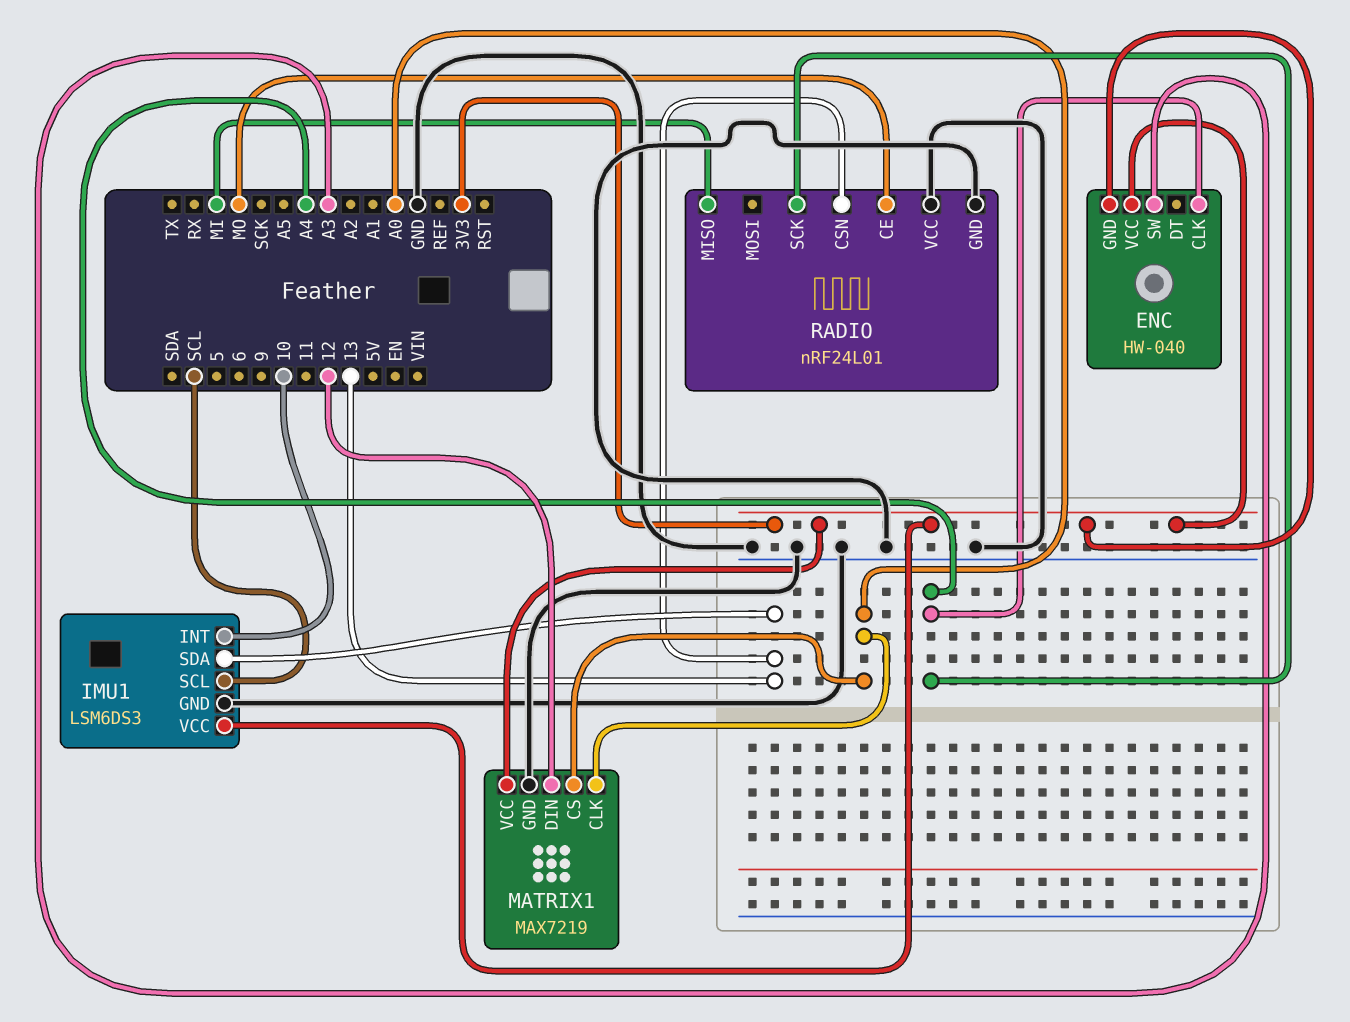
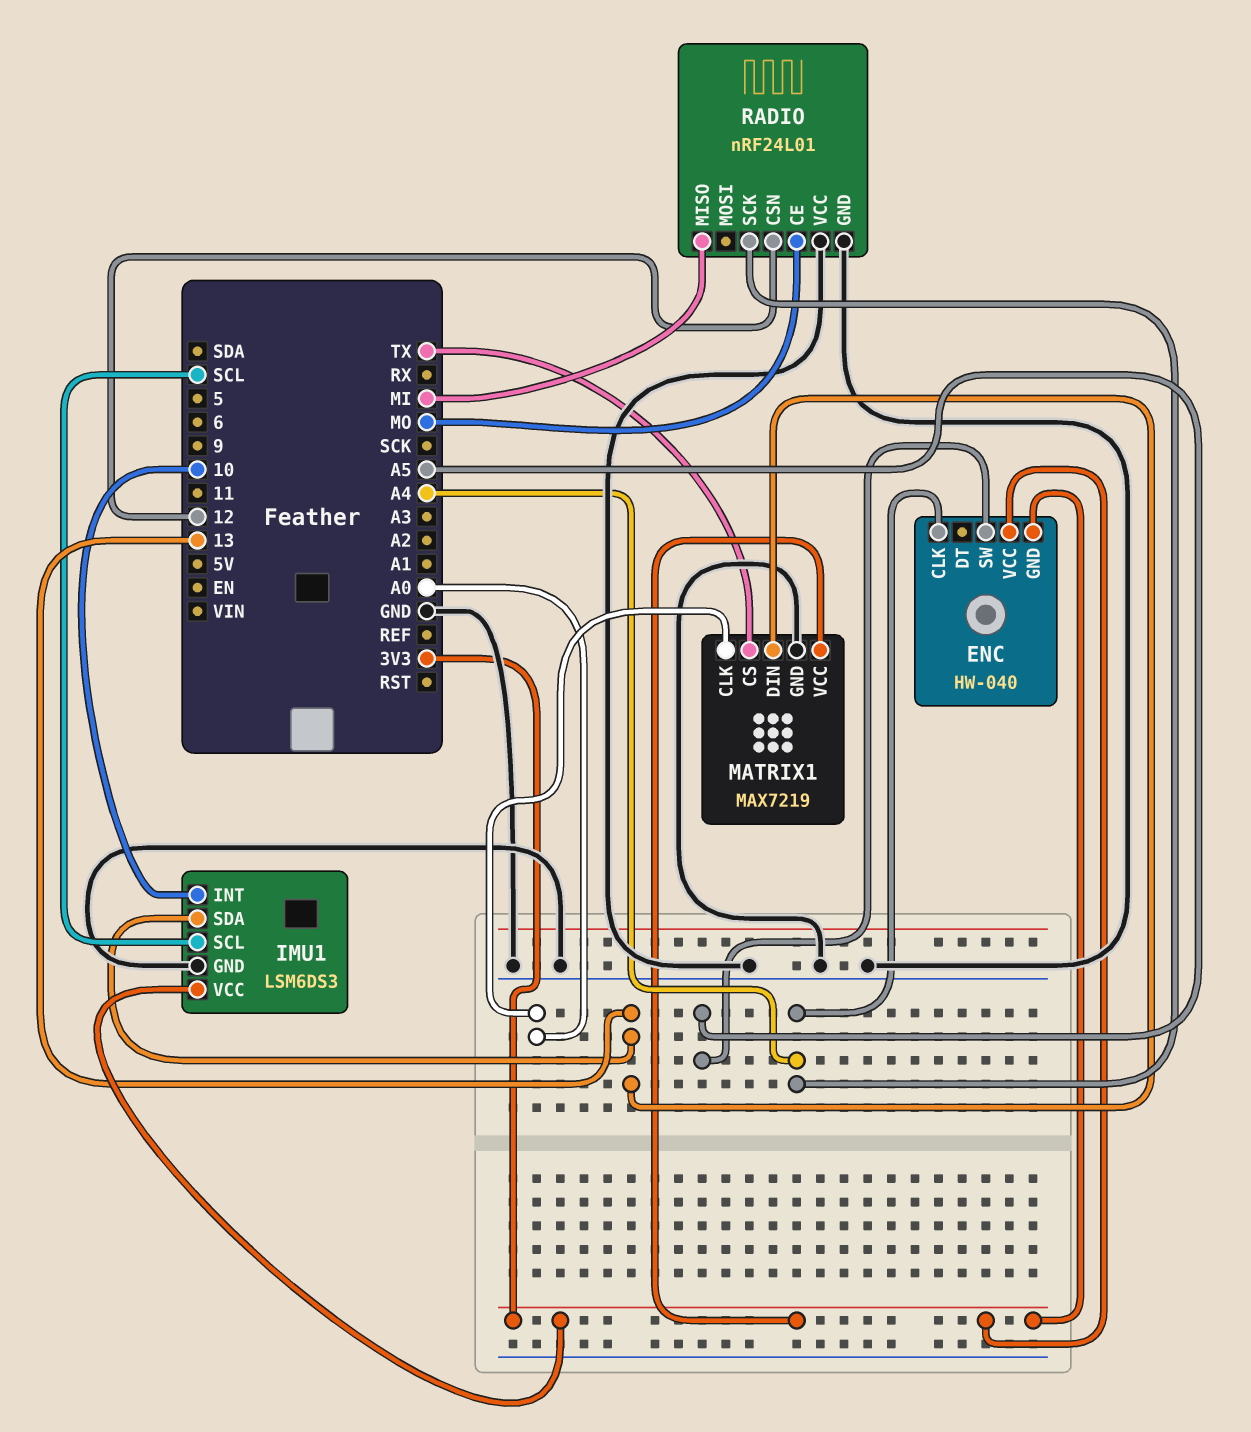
ENC pin SW: A3 -> A5
MATRIX1 pin CS: A0 -> TX
MATRIX1 pin DIN: 12 -> 13
RADIO pin CSN: 13 -> 12

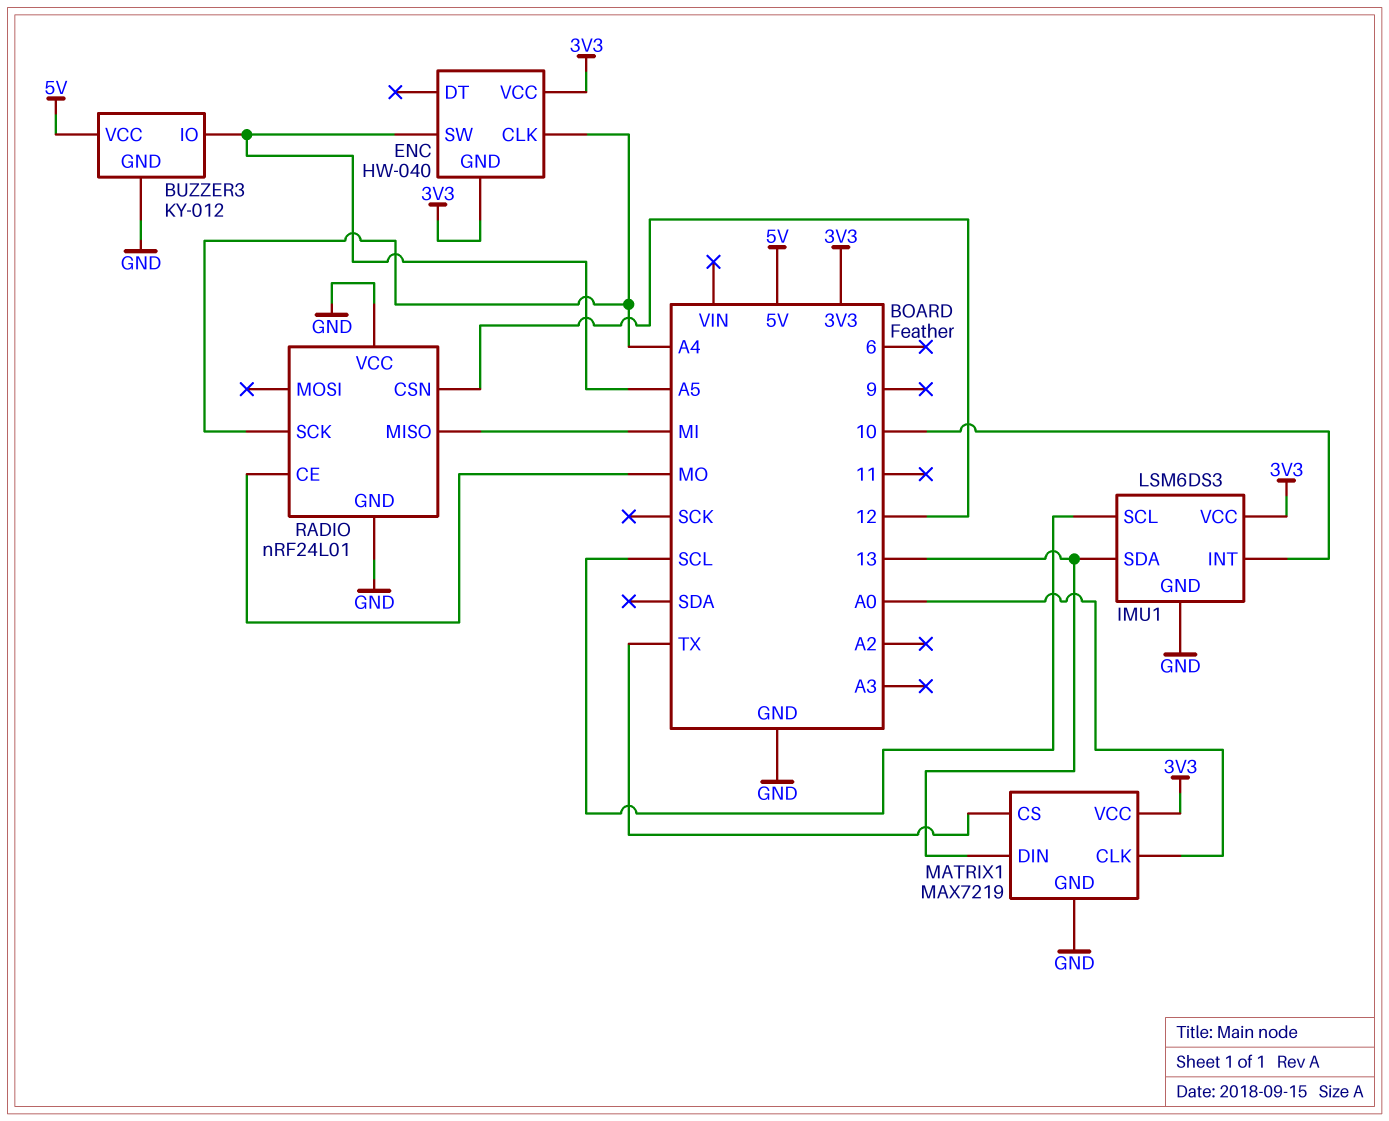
BUZZER3: none -> KY-012
BUZZER3 pin GND: none -> GND
BUZZER3 pin IO: none -> A5
BUZZER3 pin VCC: none -> 5V

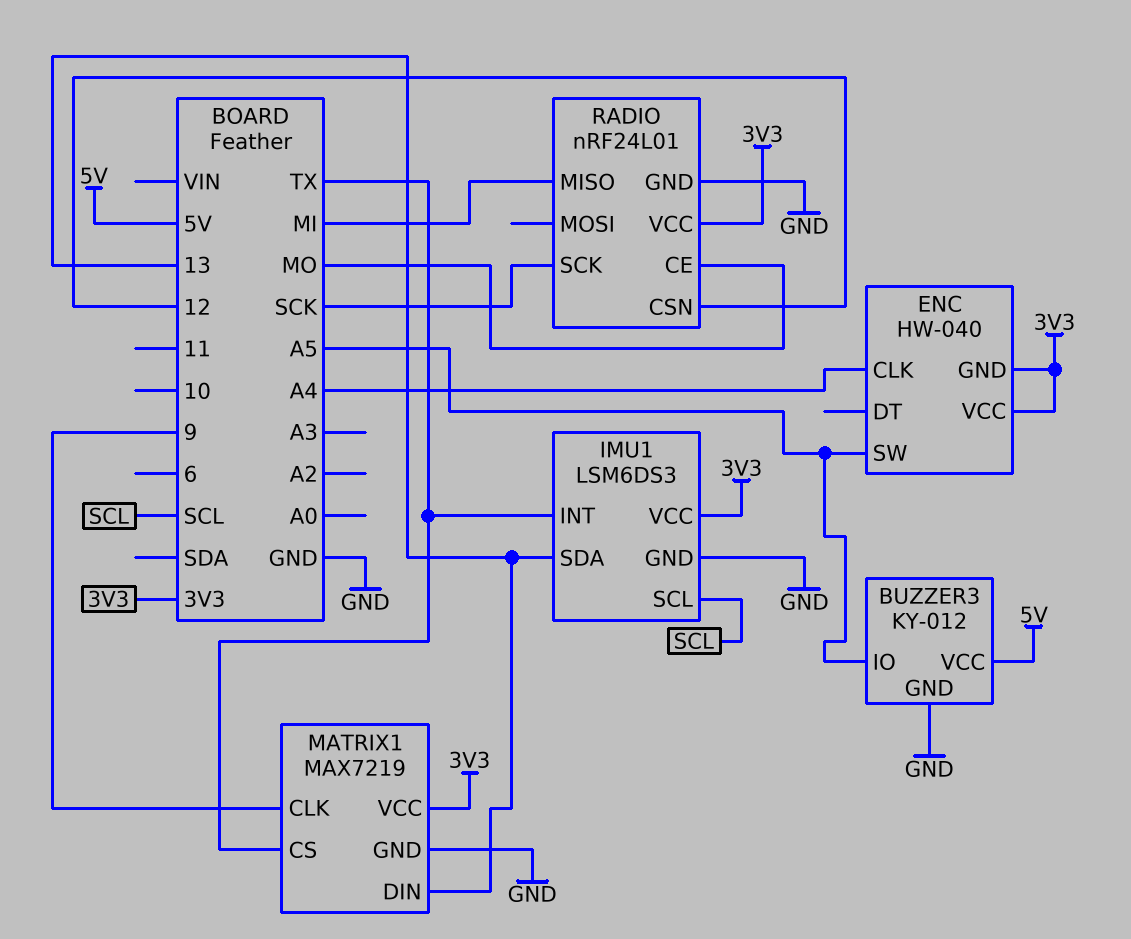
IMU1 pin INT: 10 -> TX
MATRIX1 pin CLK: A0 -> 9
RADIO pin SCK: A4 -> SCK
RADIO pin VCC: GND -> 3V3

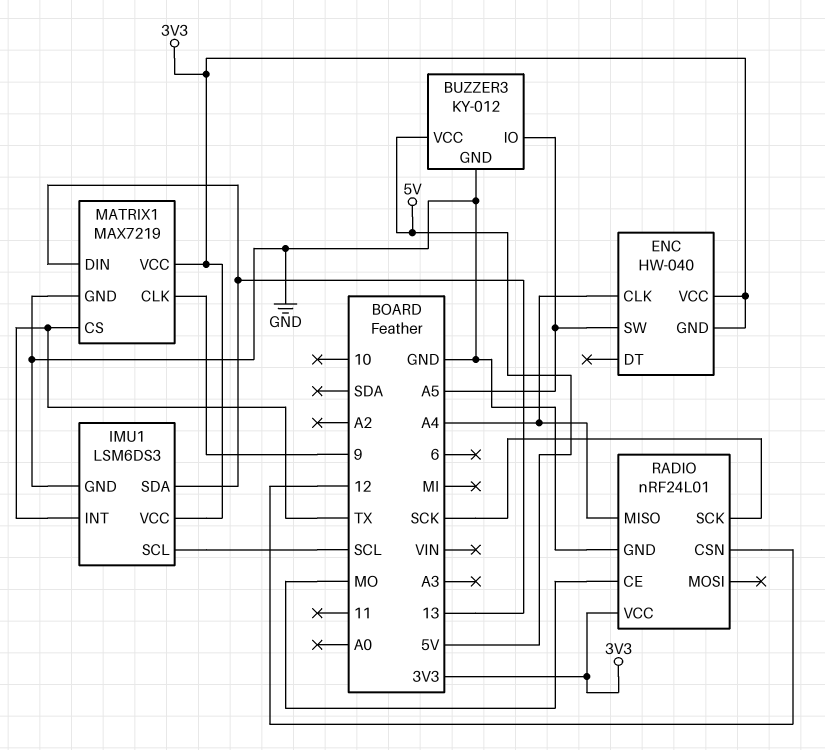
RADIO pin MISO: MI -> A4

